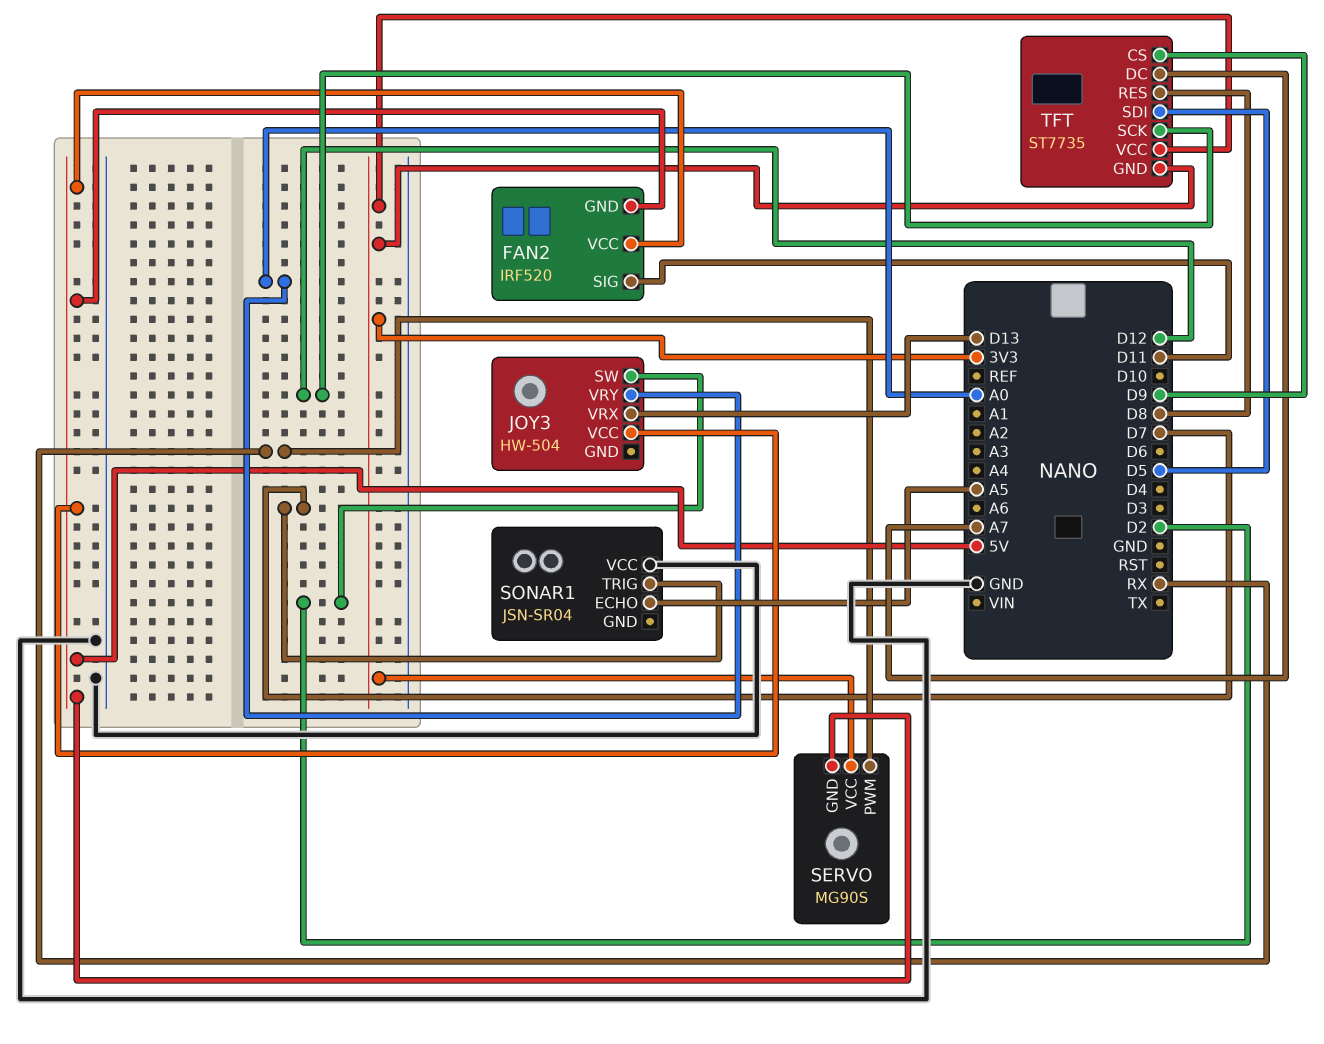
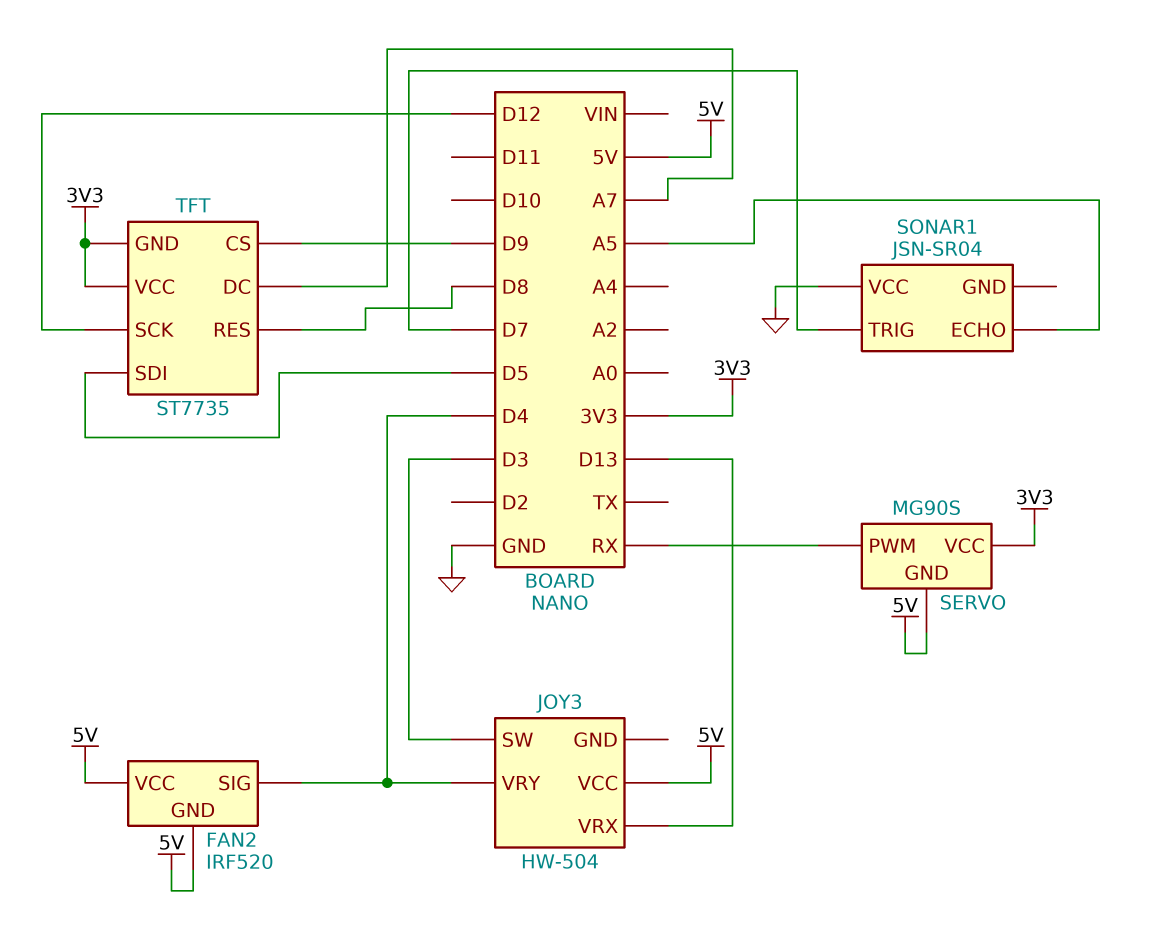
FAN2 pin SIG: D11 -> D4
JOY3 pin SW: D2 -> D3
JOY3 pin VRY: A0 -> D4

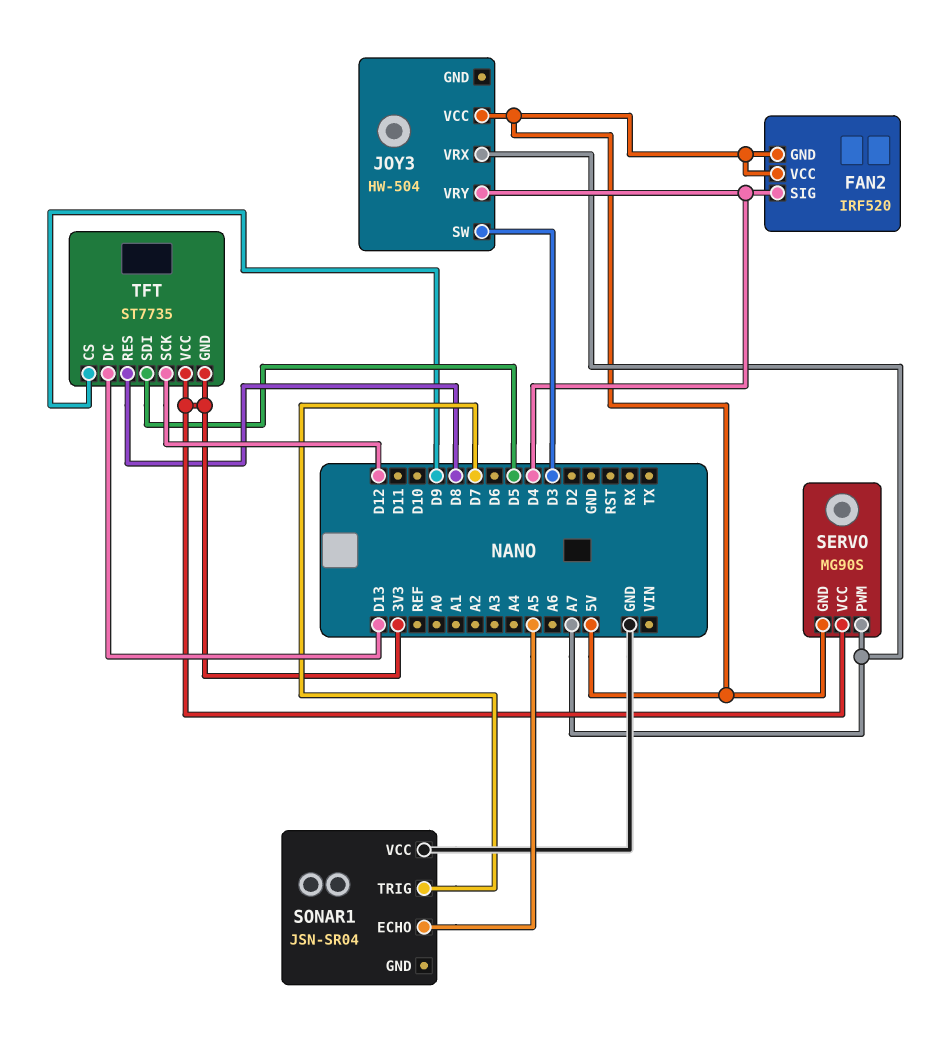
JOY3 pin VRX: D13 -> A7
SERVO pin PWM: RX -> A7
TFT pin DC: A7 -> D13

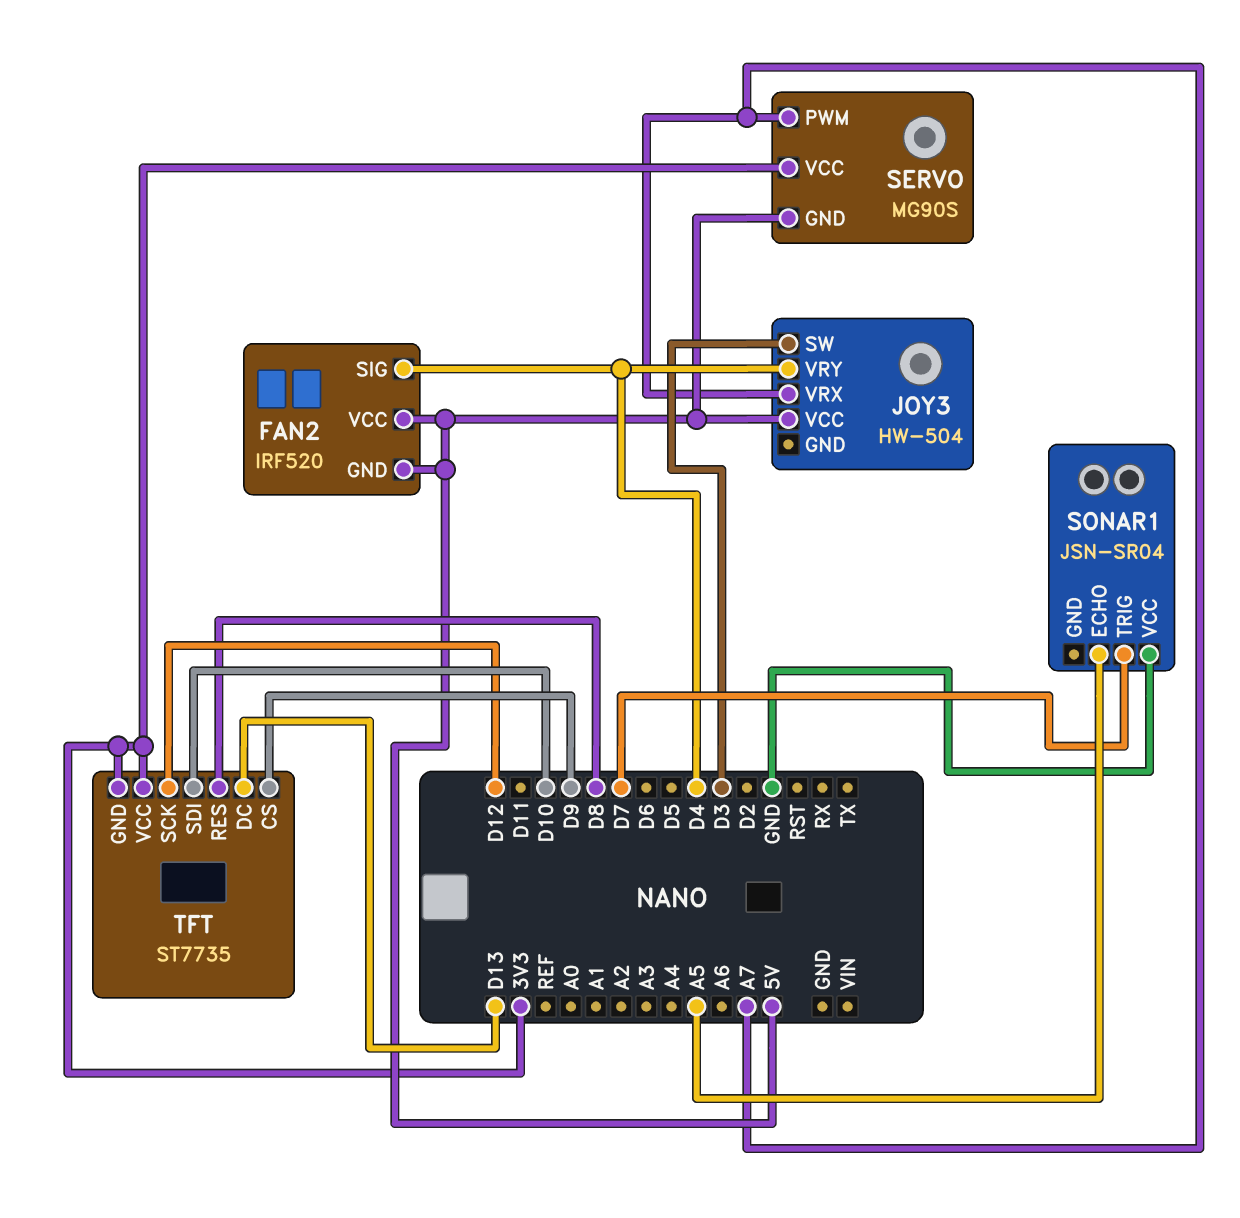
TFT pin SDI: D5 -> D10

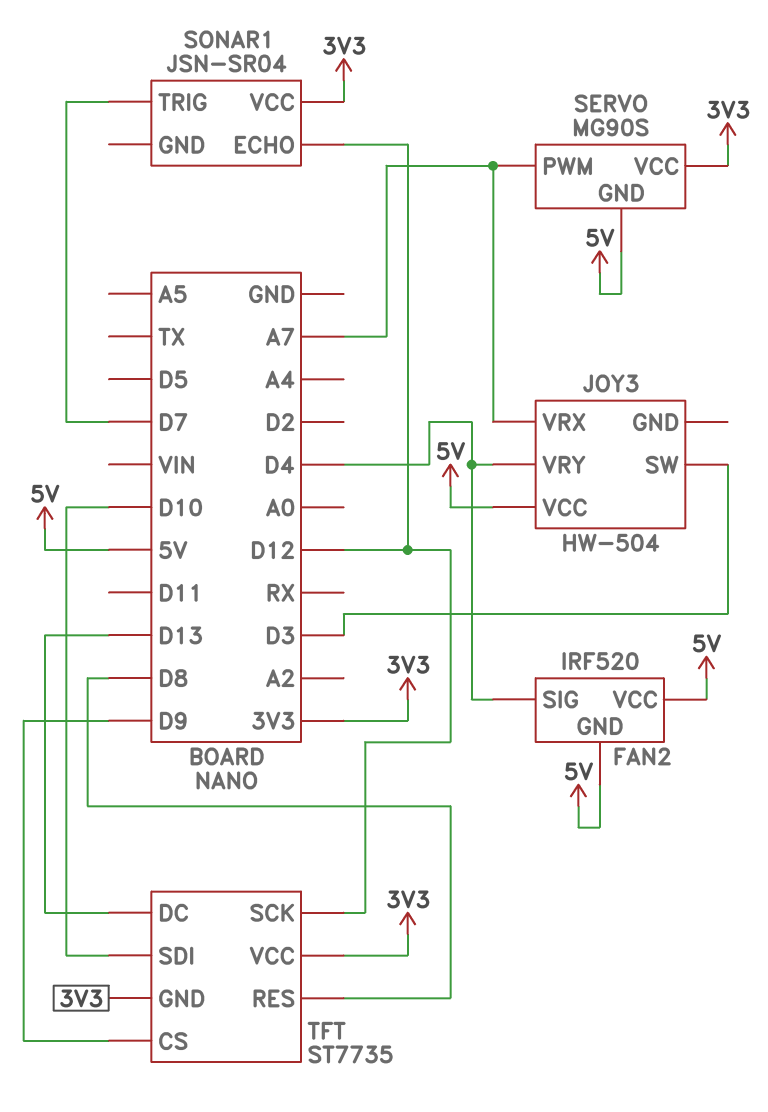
SONAR1 pin ECHO: A5 -> D12
SONAR1 pin VCC: GND -> 3V3

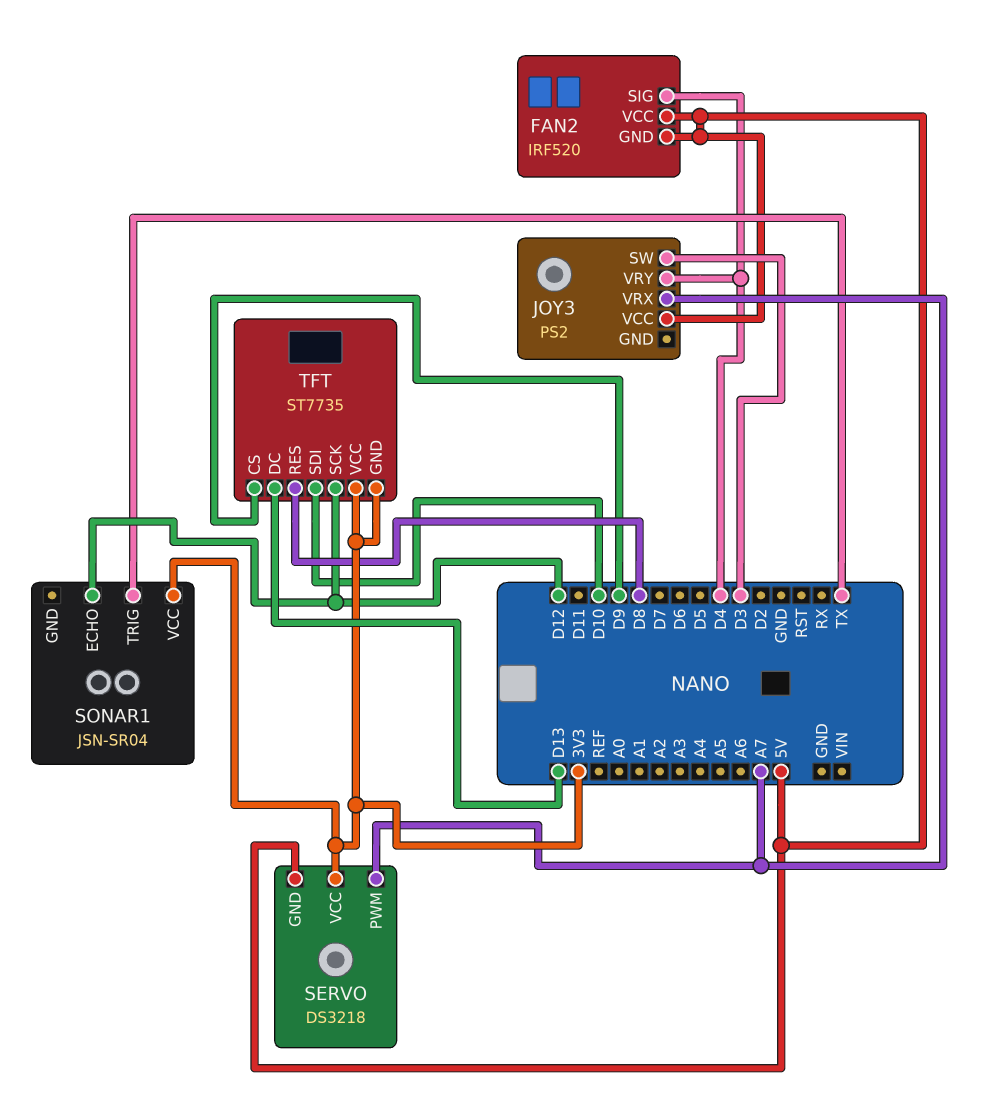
JOY3: HW-504 -> PS2
SERVO: MG90S -> DS3218
SONAR1 pin TRIG: D7 -> TX

